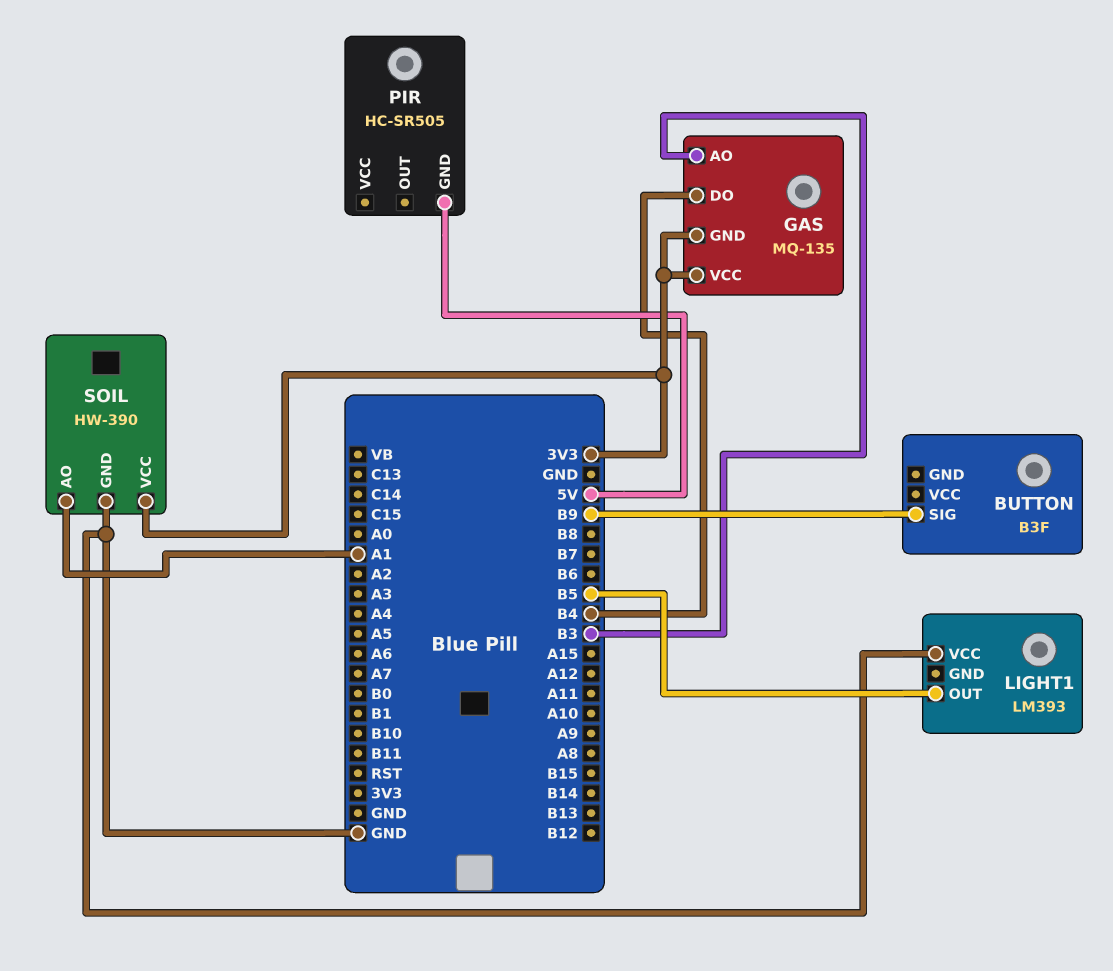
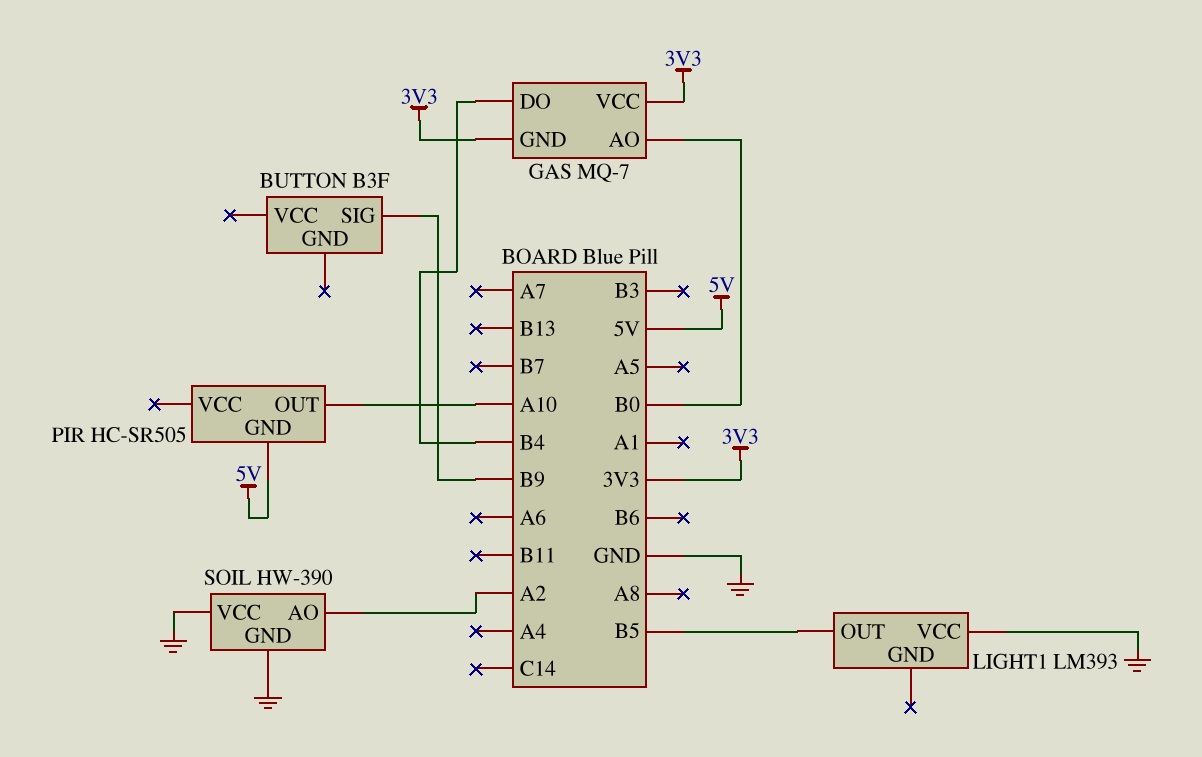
GAS: MQ-135 -> MQ-7
GAS pin AO: B3 -> B0
PIR pin OUT: none -> A10
SOIL pin AO: A1 -> A2
SOIL pin VCC: 3V3 -> GND

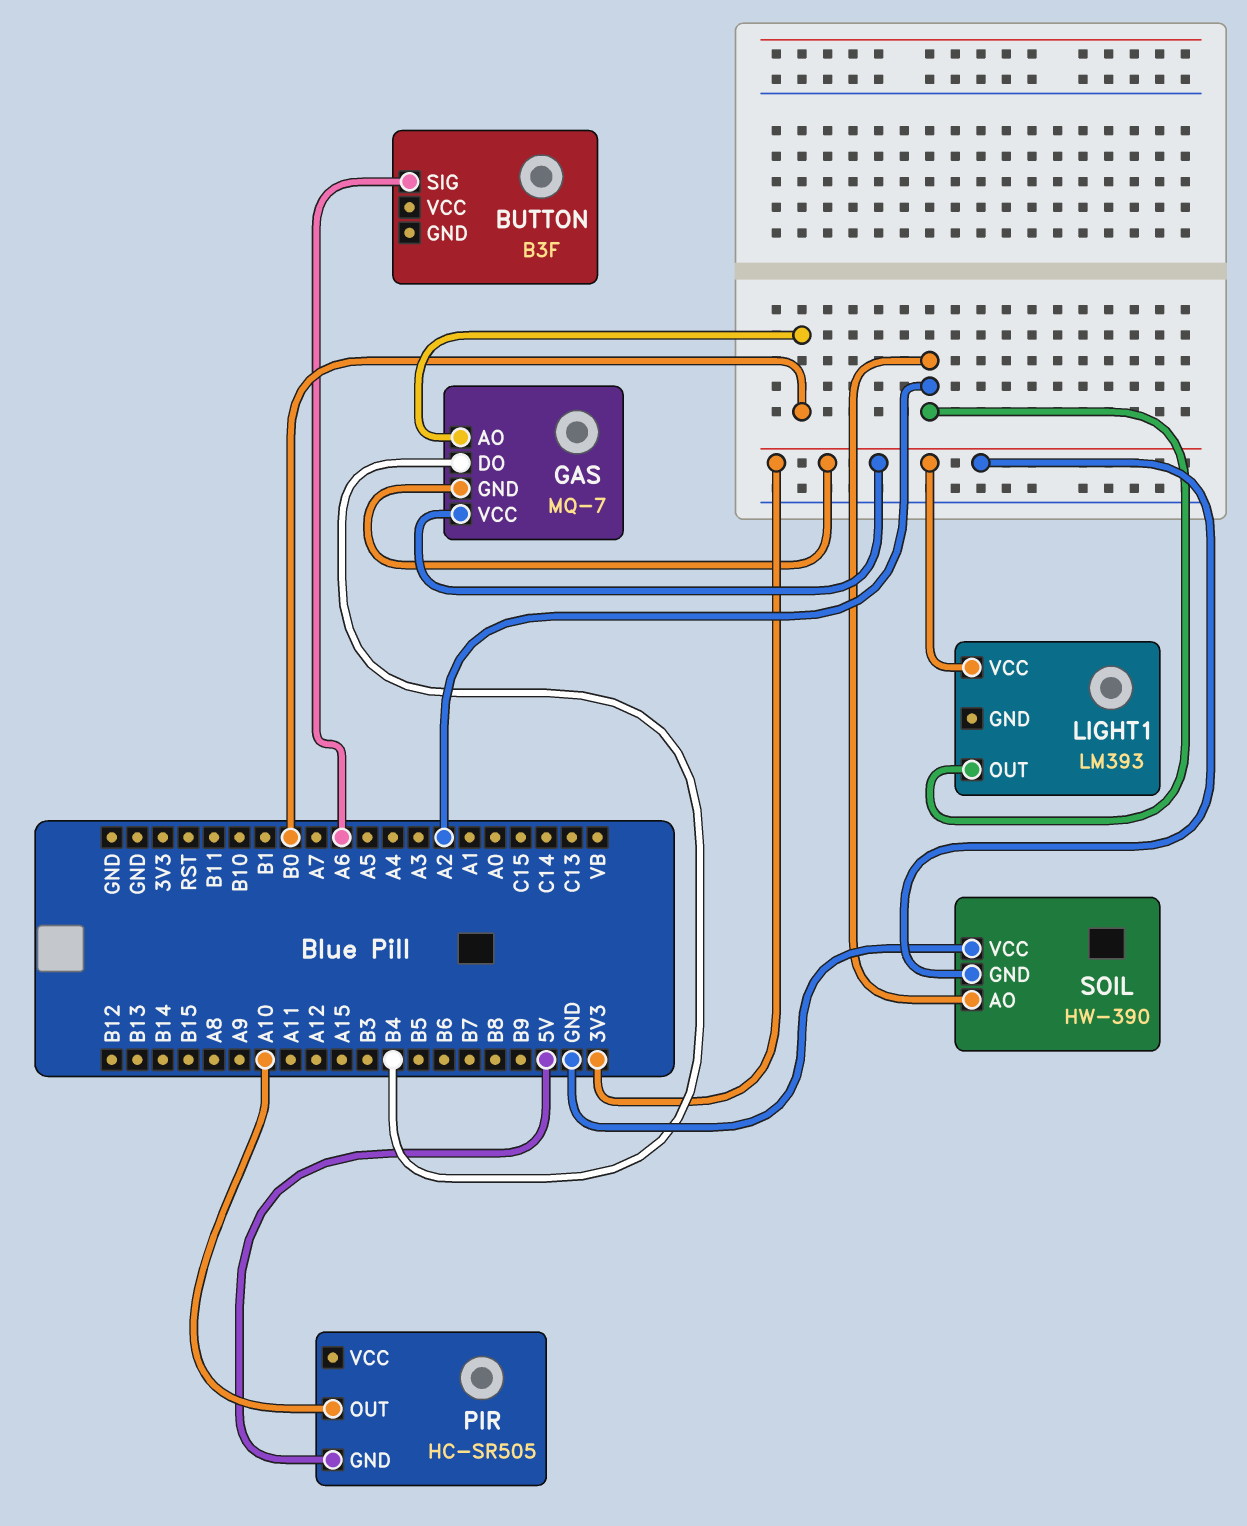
BUTTON pin SIG: B9 -> A6
LIGHT1 pin OUT: B5 -> A2
LIGHT1 pin VCC: GND -> 3V3
SOIL pin GND: GND -> 3V3

